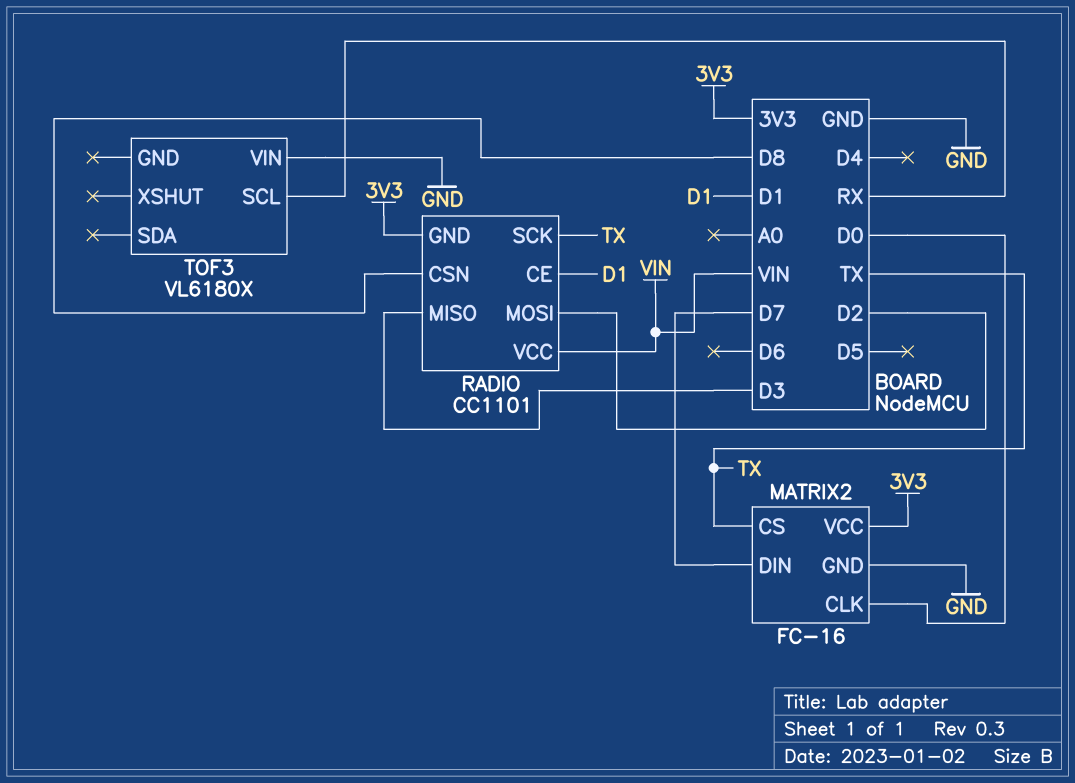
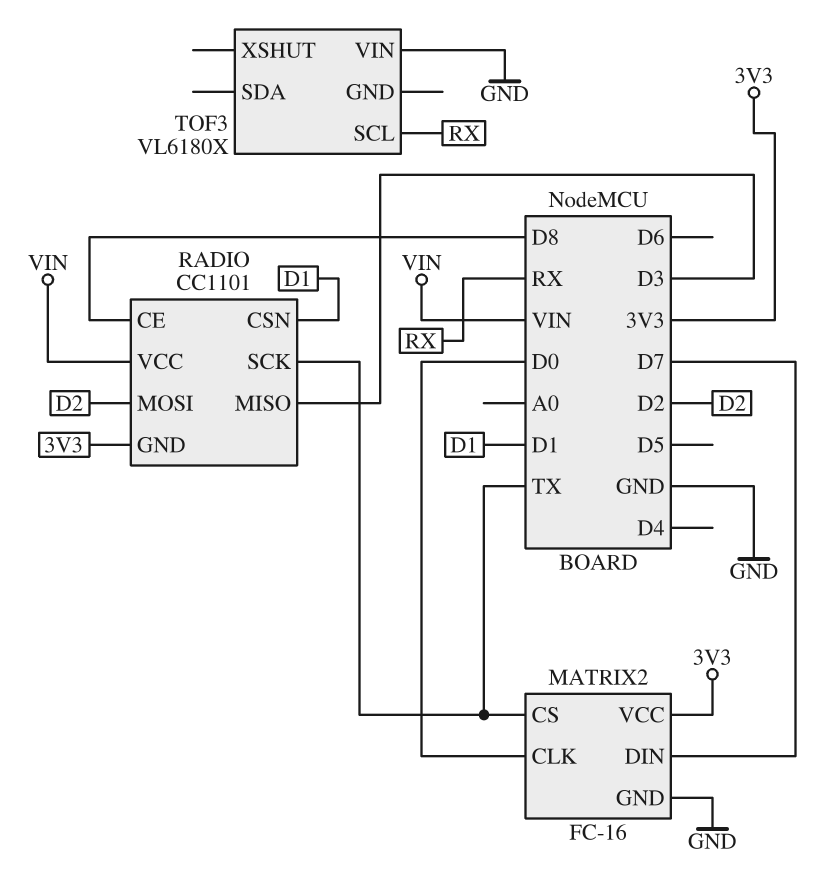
RADIO pin CE: D1 -> D8
RADIO pin CSN: D8 -> D1

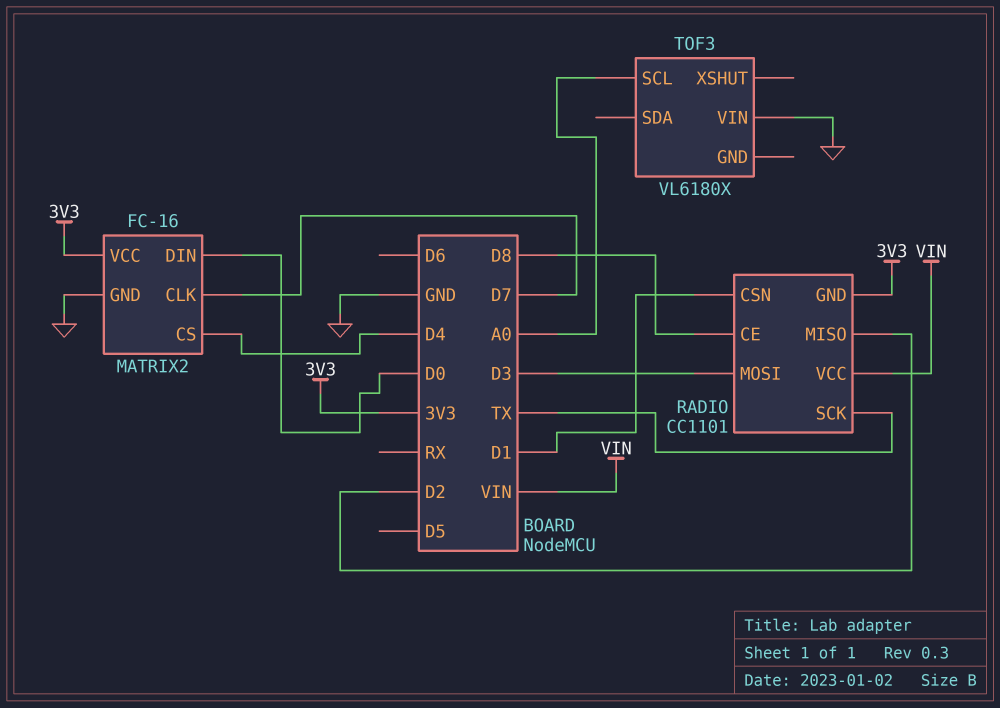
MATRIX2 pin CLK: D0 -> D7
MATRIX2 pin CS: TX -> D4
MATRIX2 pin DIN: D7 -> D0
RADIO pin MISO: D3 -> D2
RADIO pin MOSI: D2 -> D3
TOF3 pin SCL: RX -> A0

